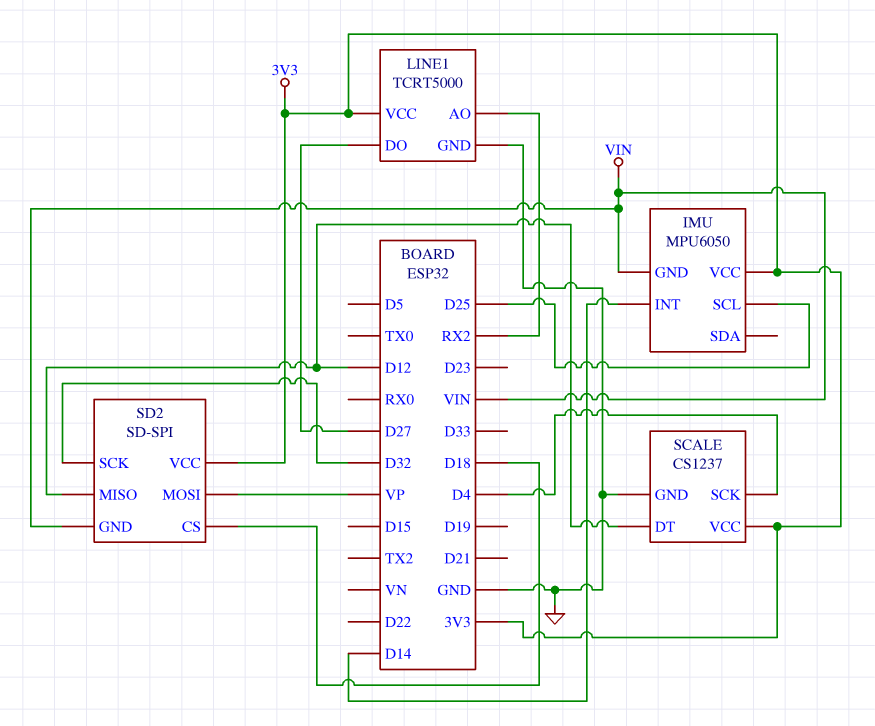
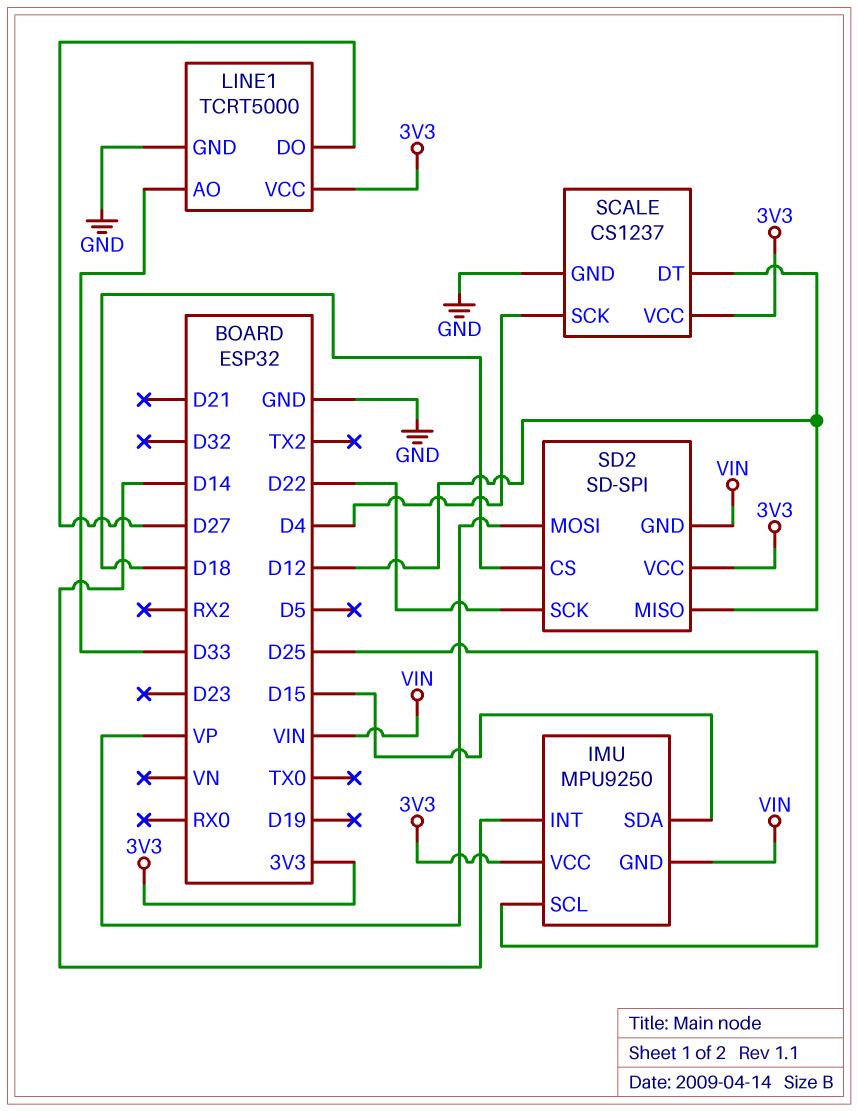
IMU: MPU6050 -> MPU9250
IMU pin SDA: none -> D15
LINE1 pin AO: RX2 -> D33
SD2 pin SCK: D32 -> D22

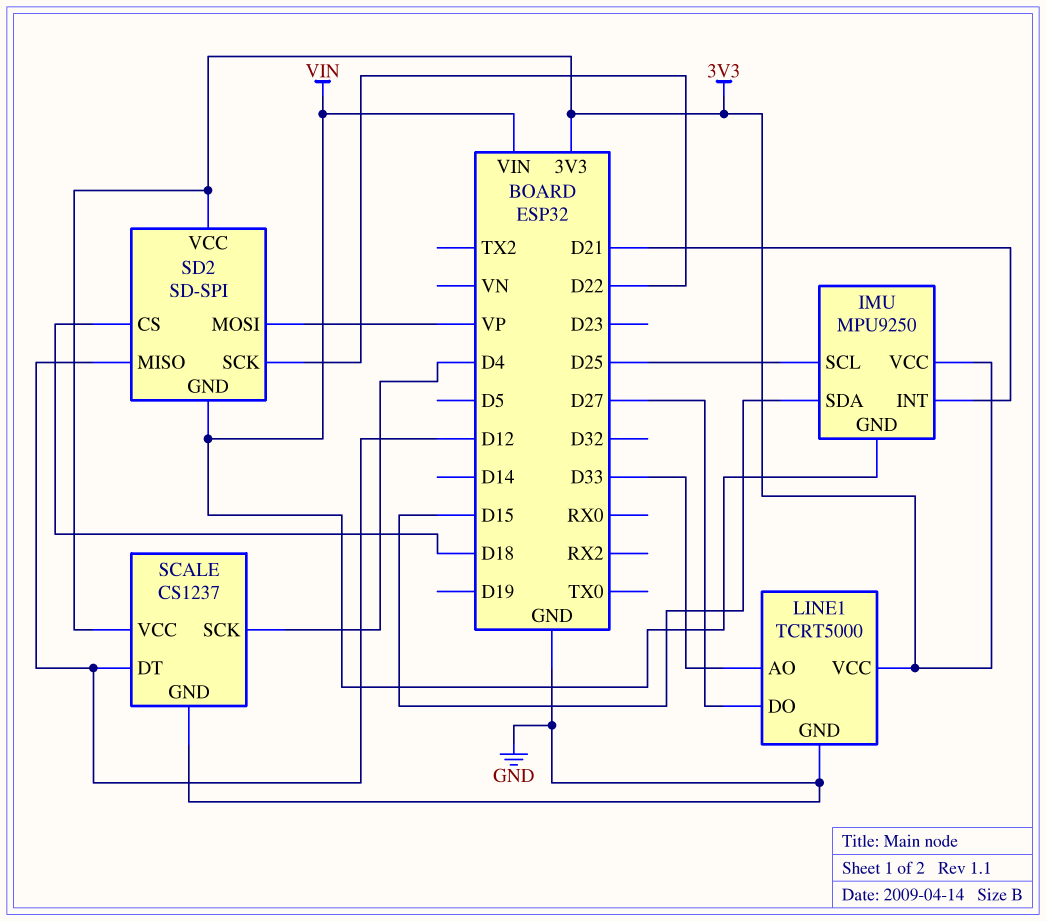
IMU pin INT: D14 -> D21

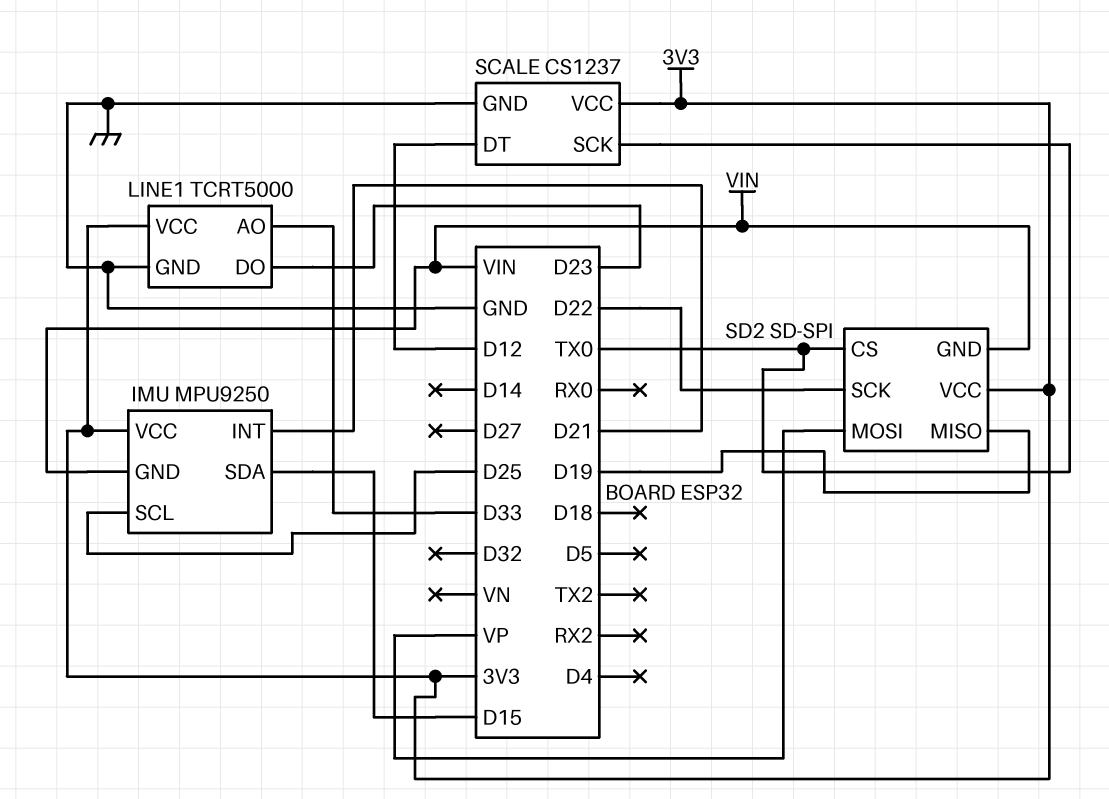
LINE1 pin DO: D27 -> D23
SCALE pin SCK: D4 -> TX0
SD2 pin CS: D18 -> TX0
SD2 pin MISO: D12 -> D19

